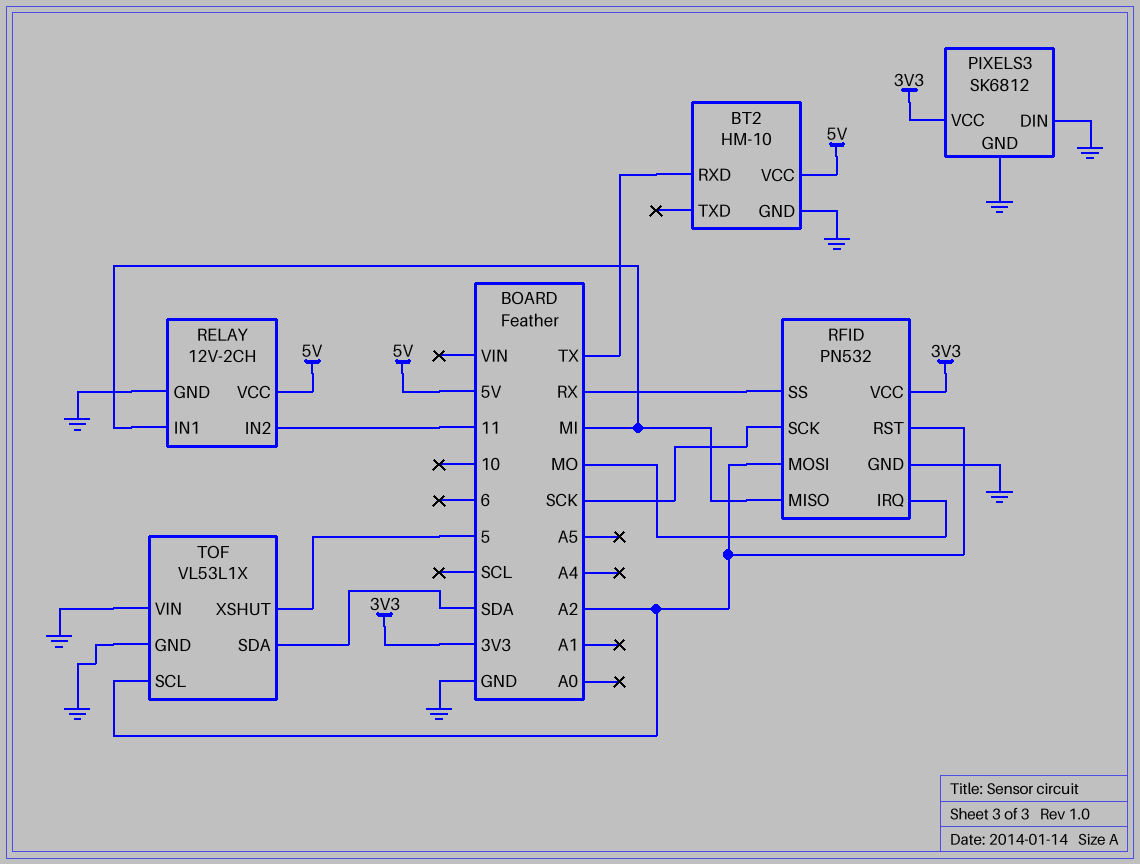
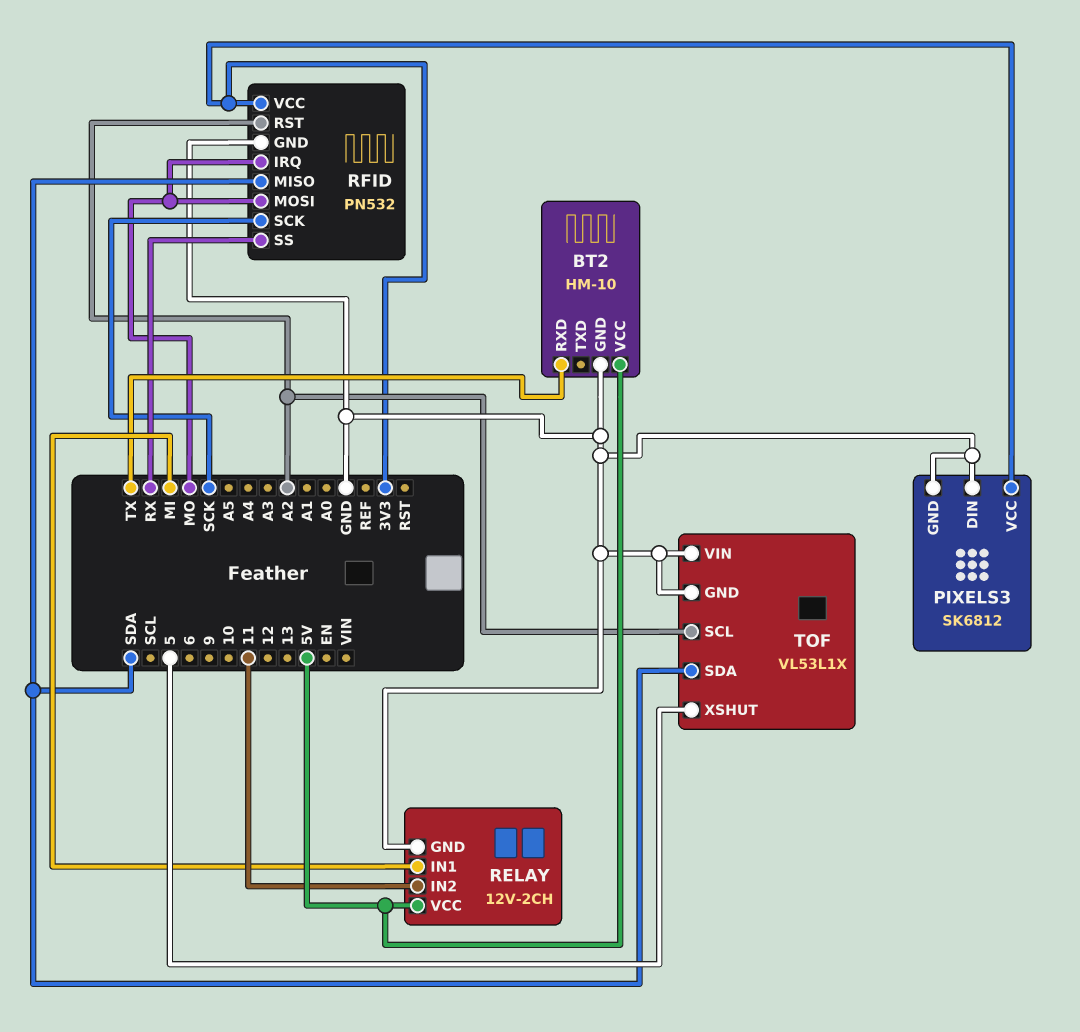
RFID pin MISO: MI -> SDA
RFID pin MOSI: A2 -> MO

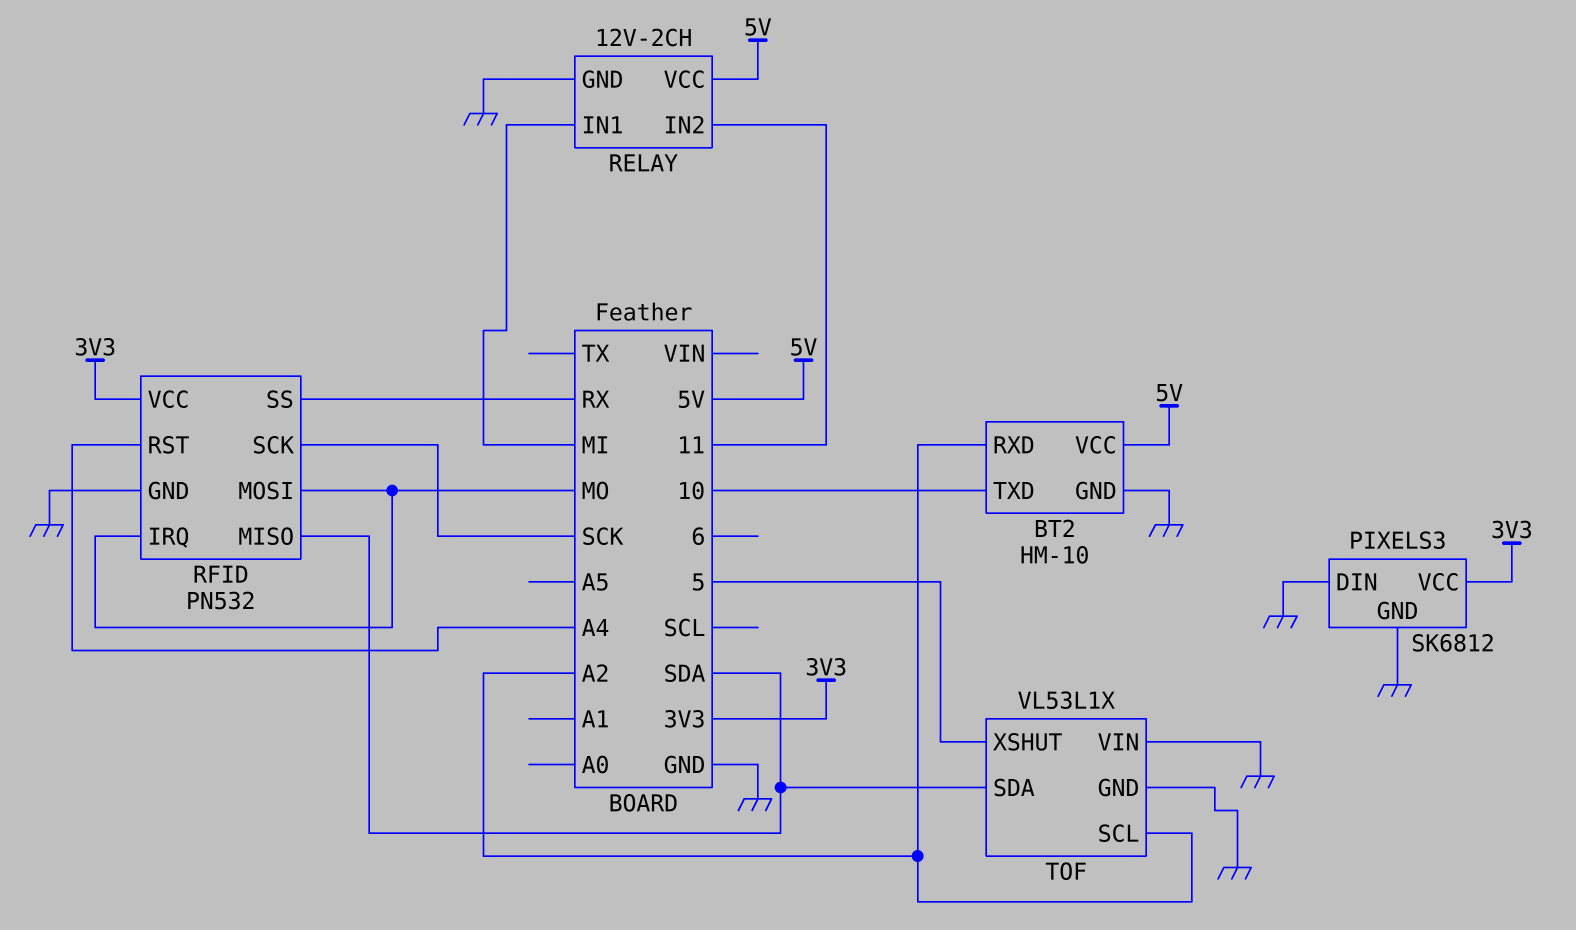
BT2 pin RXD: TX -> A2
BT2 pin TXD: none -> 10
RFID pin RST: A2 -> A4

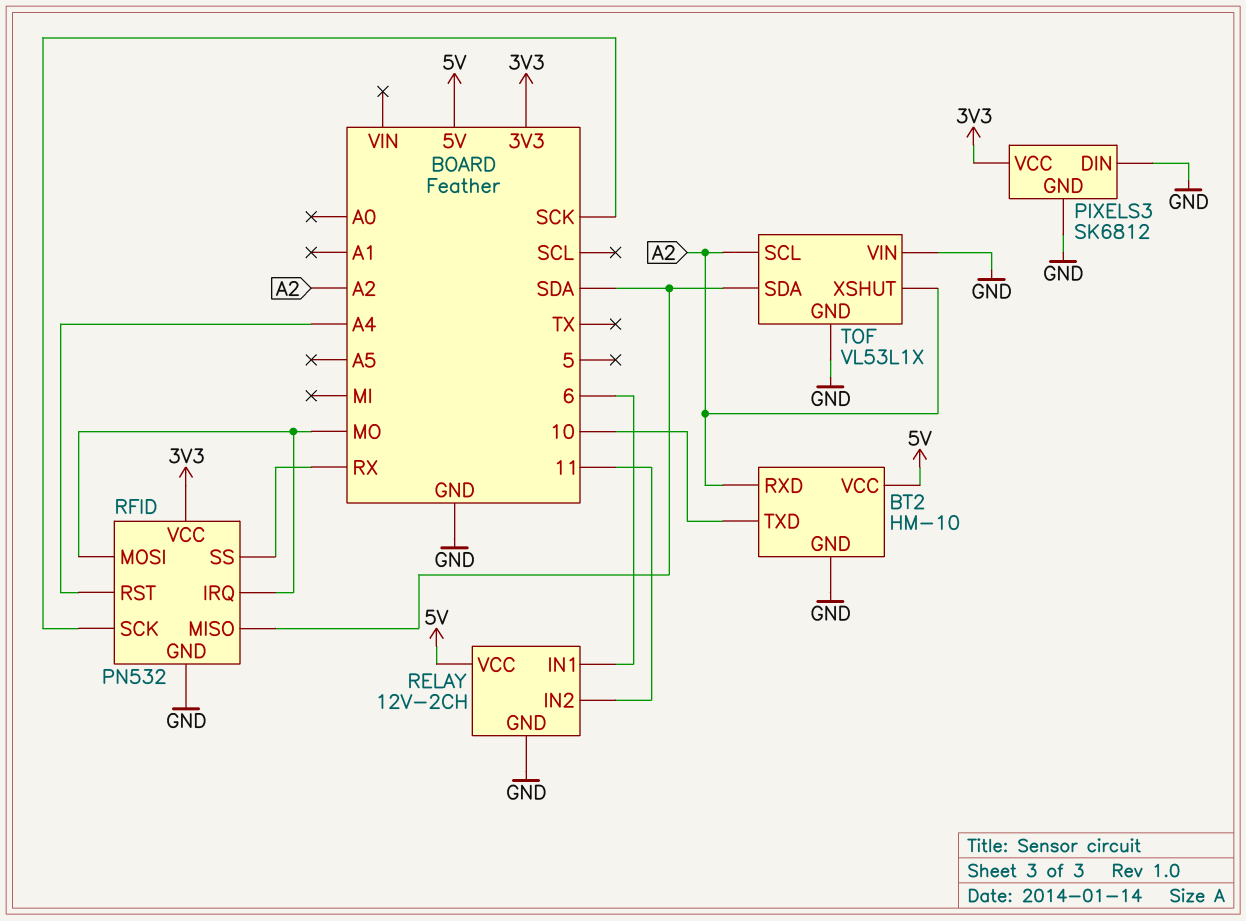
RELAY pin IN1: MI -> 6
TOF pin XSHUT: 5 -> A2

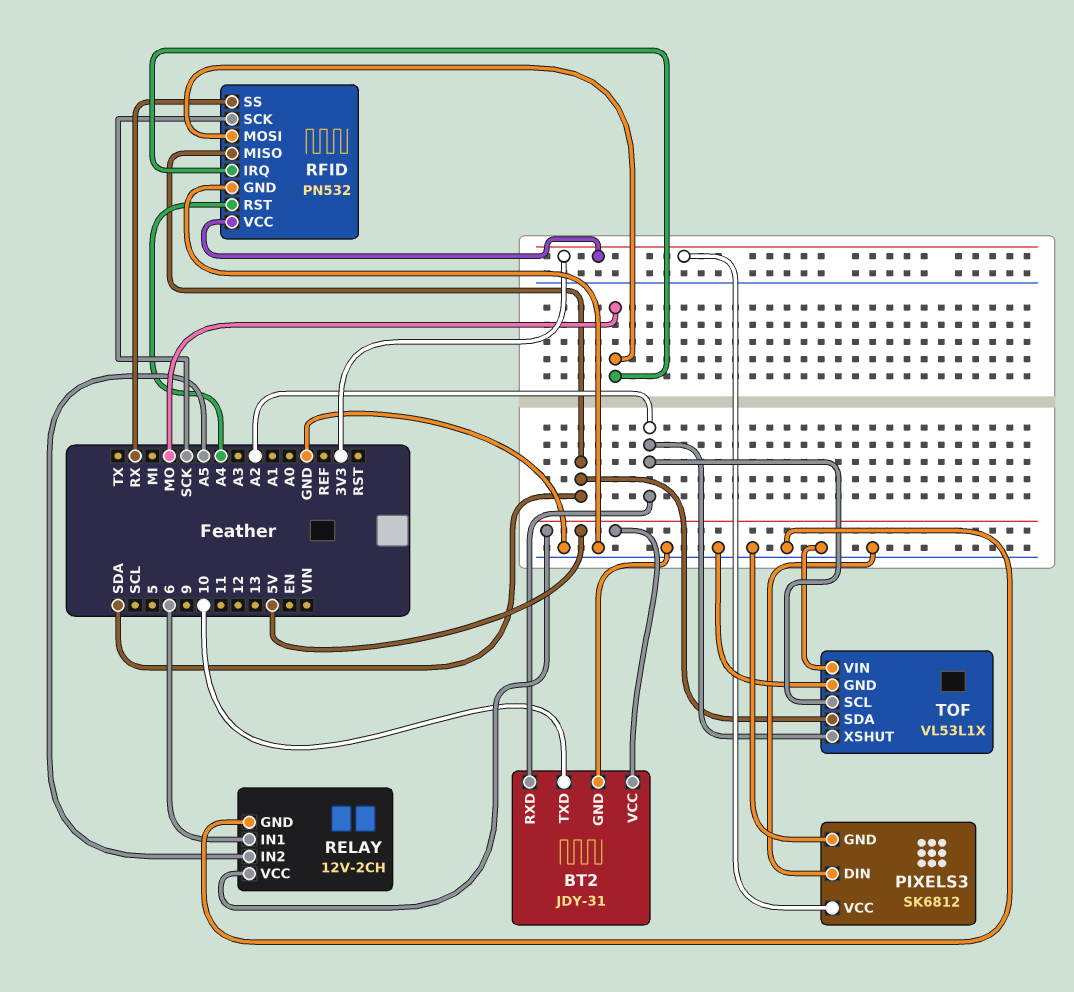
BT2: HM-10 -> JDY-31
RELAY pin IN2: 11 -> A5

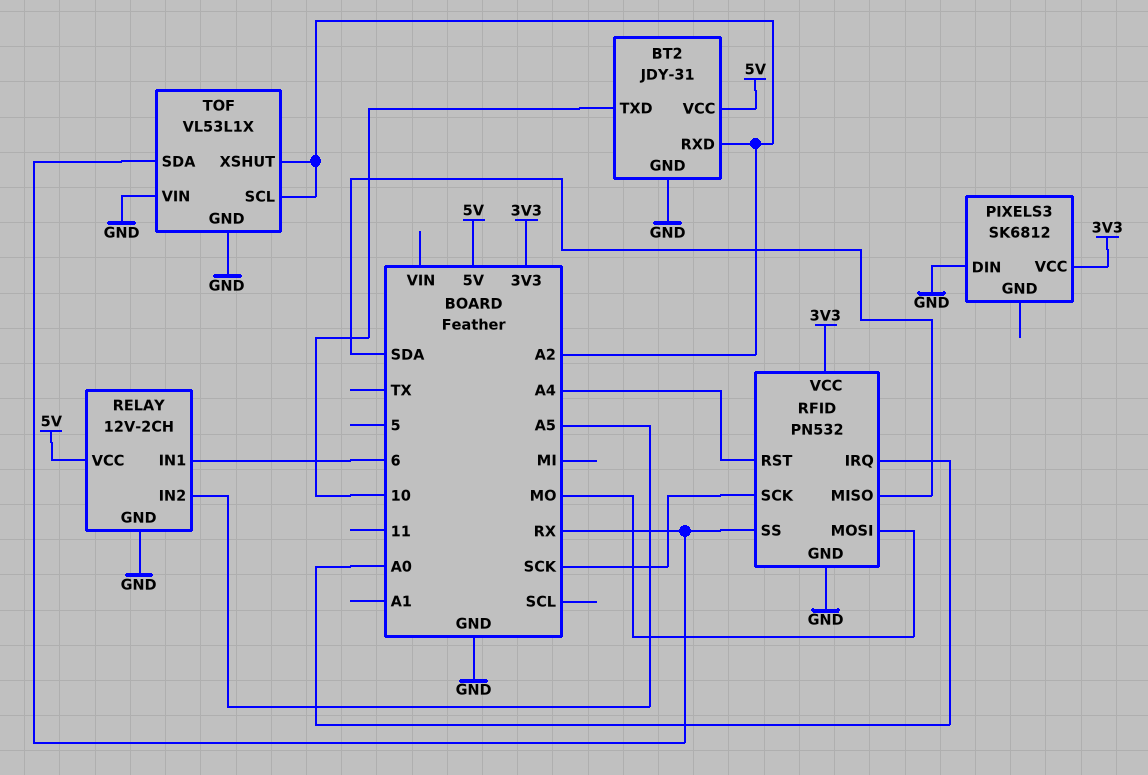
PIXELS3 pin GND: GND -> none
RFID pin IRQ: MO -> A0
TOF pin SDA: SDA -> RX

